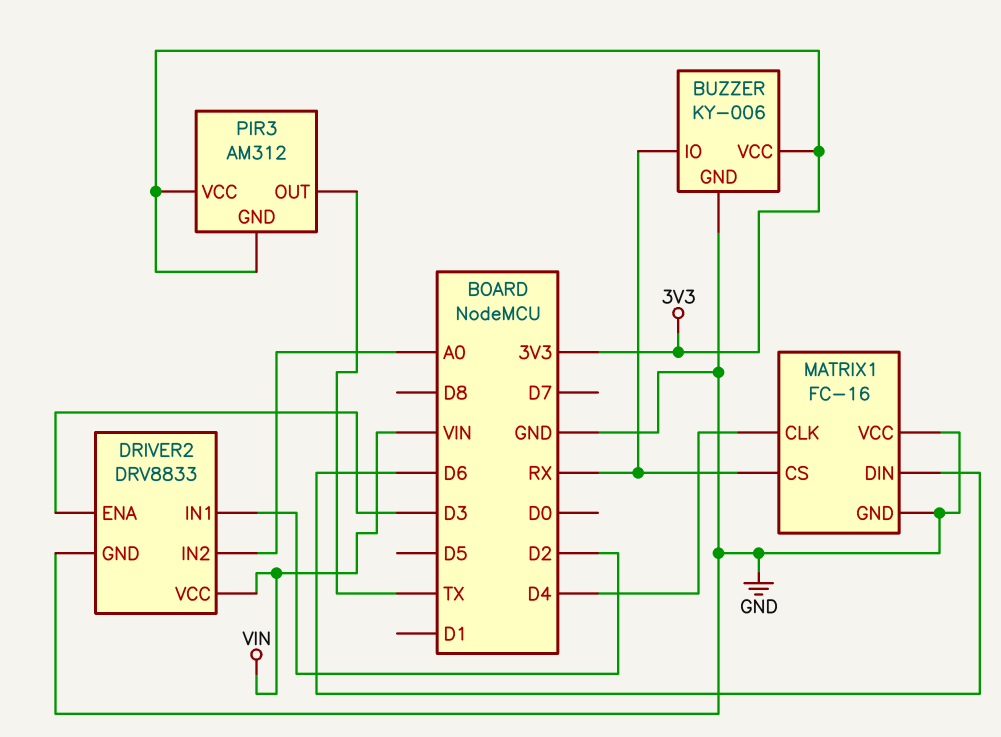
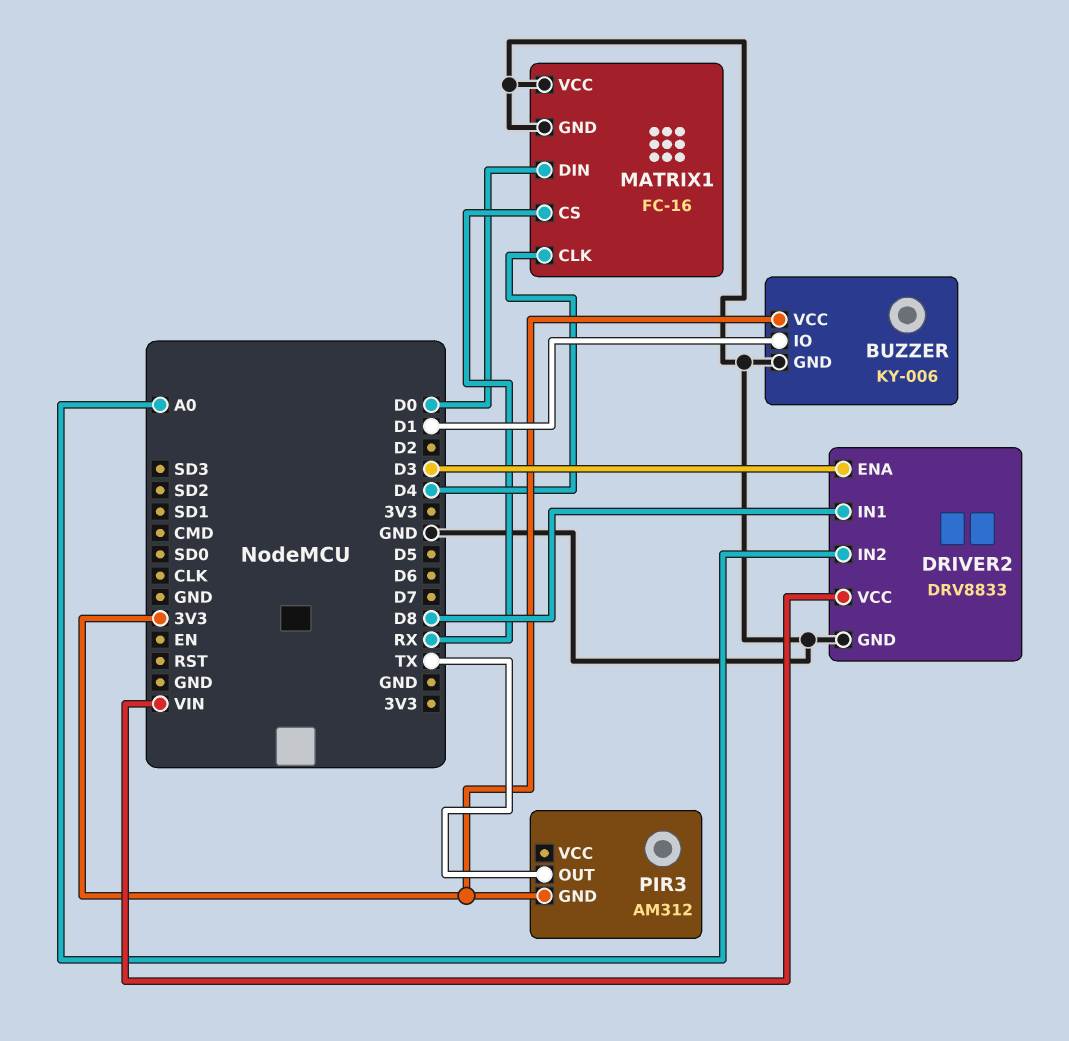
BUZZER pin IO: RX -> D1
DRIVER2 pin IN1: D2 -> D8
MATRIX1 pin DIN: D6 -> D0
PIR3 pin VCC: 3V3 -> none

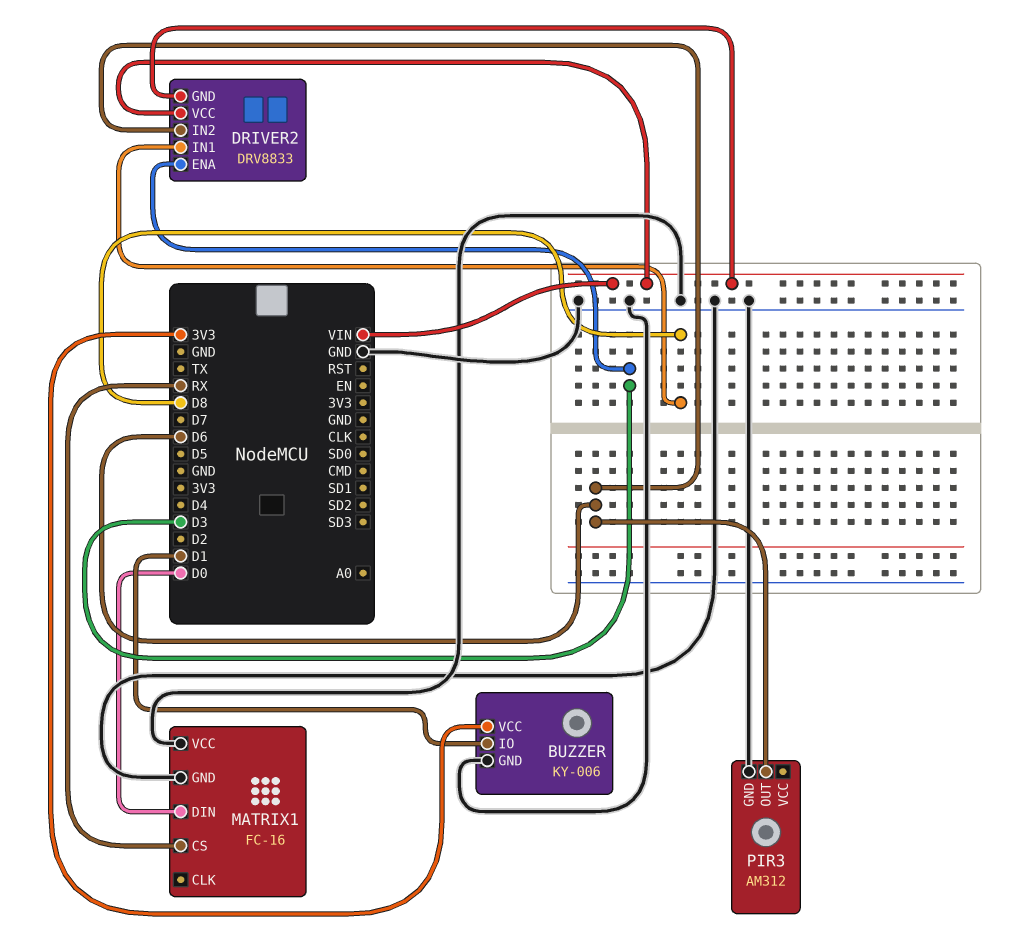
DRIVER2 pin GND: GND -> VIN
DRIVER2 pin IN2: A0 -> D6
MATRIX1 pin CLK: D4 -> none
PIR3 pin GND: 3V3 -> GND
PIR3 pin OUT: TX -> D6

